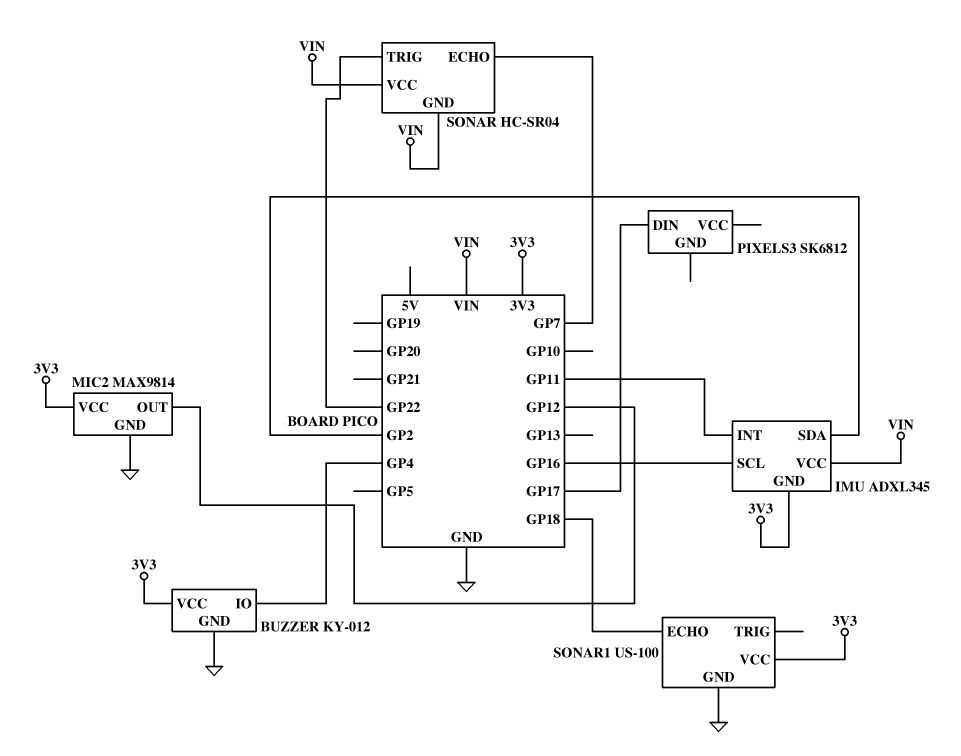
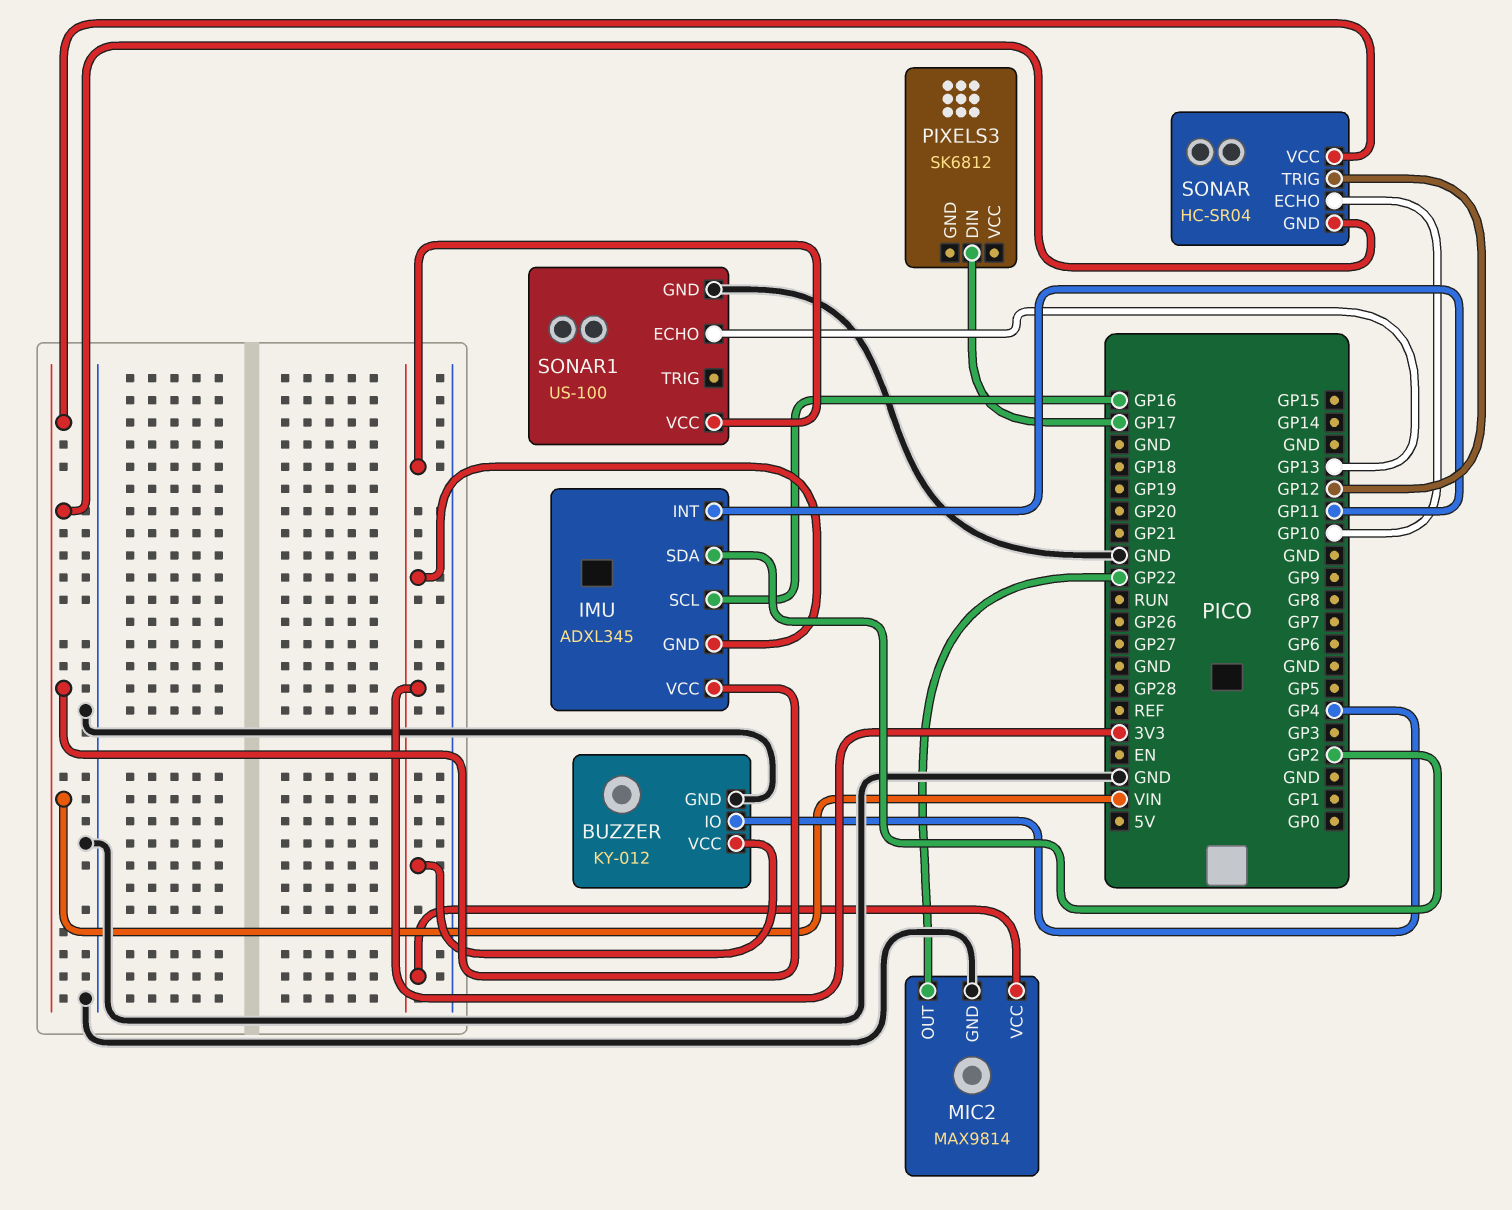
MIC2 pin OUT: GP12 -> GP22
SONAR pin ECHO: GP7 -> GP10
SONAR pin TRIG: GP22 -> GP12
SONAR1 pin ECHO: GP18 -> GP13

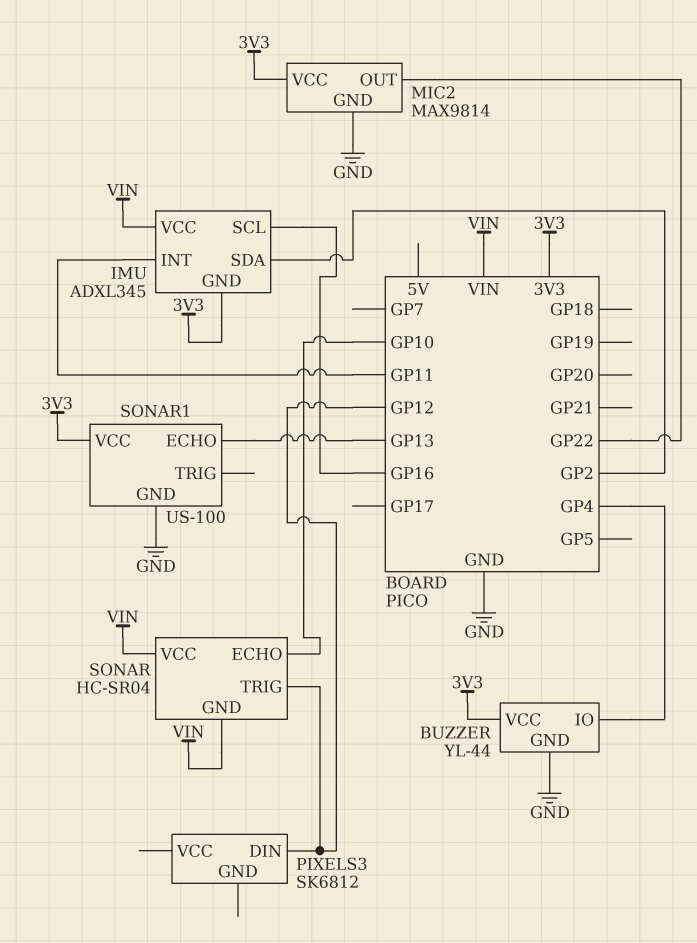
BUZZER: KY-012 -> YL-44
PIXELS3 pin DIN: GP17 -> GP12

